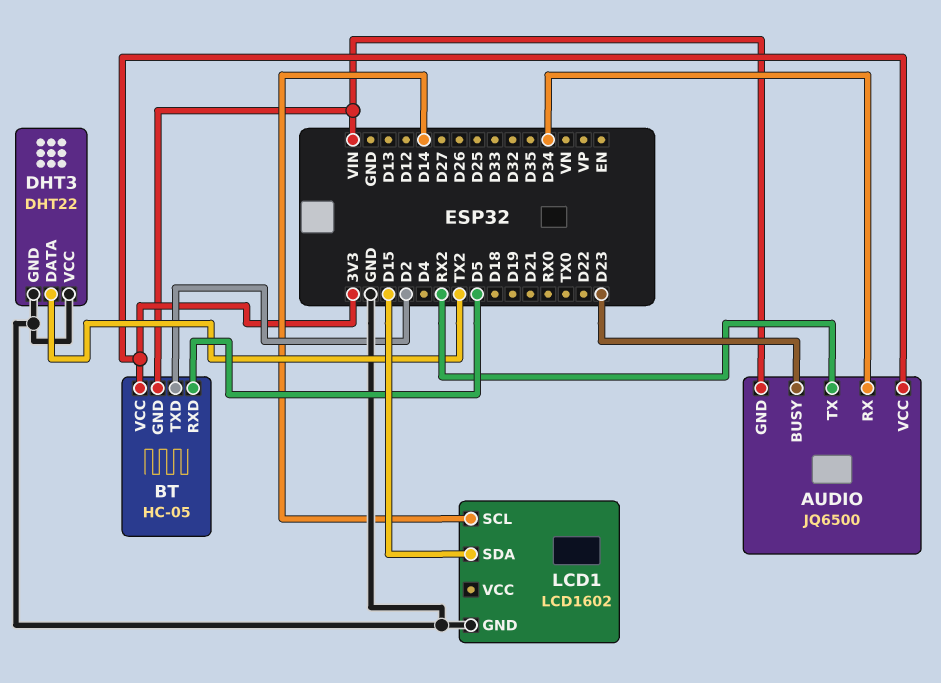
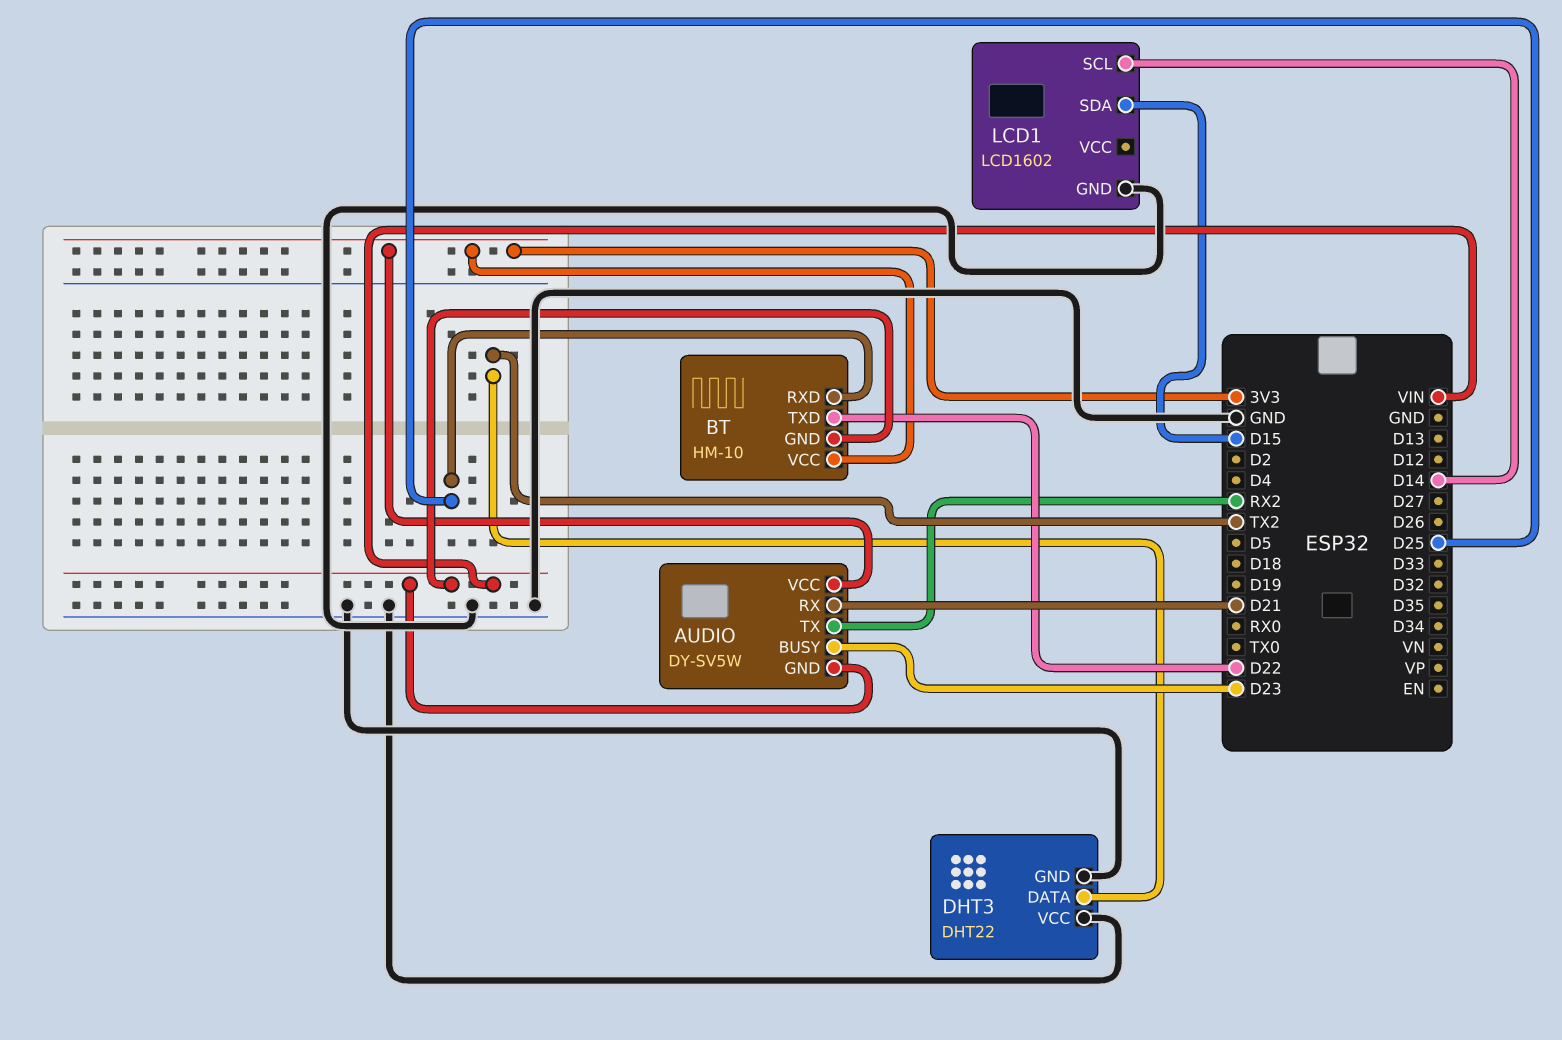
AUDIO: JQ6500 -> DY-SV5W
AUDIO pin RX: D34 -> D21
BT: HC-05 -> HM-10
BT pin RXD: D5 -> D25
BT pin TXD: D2 -> D22

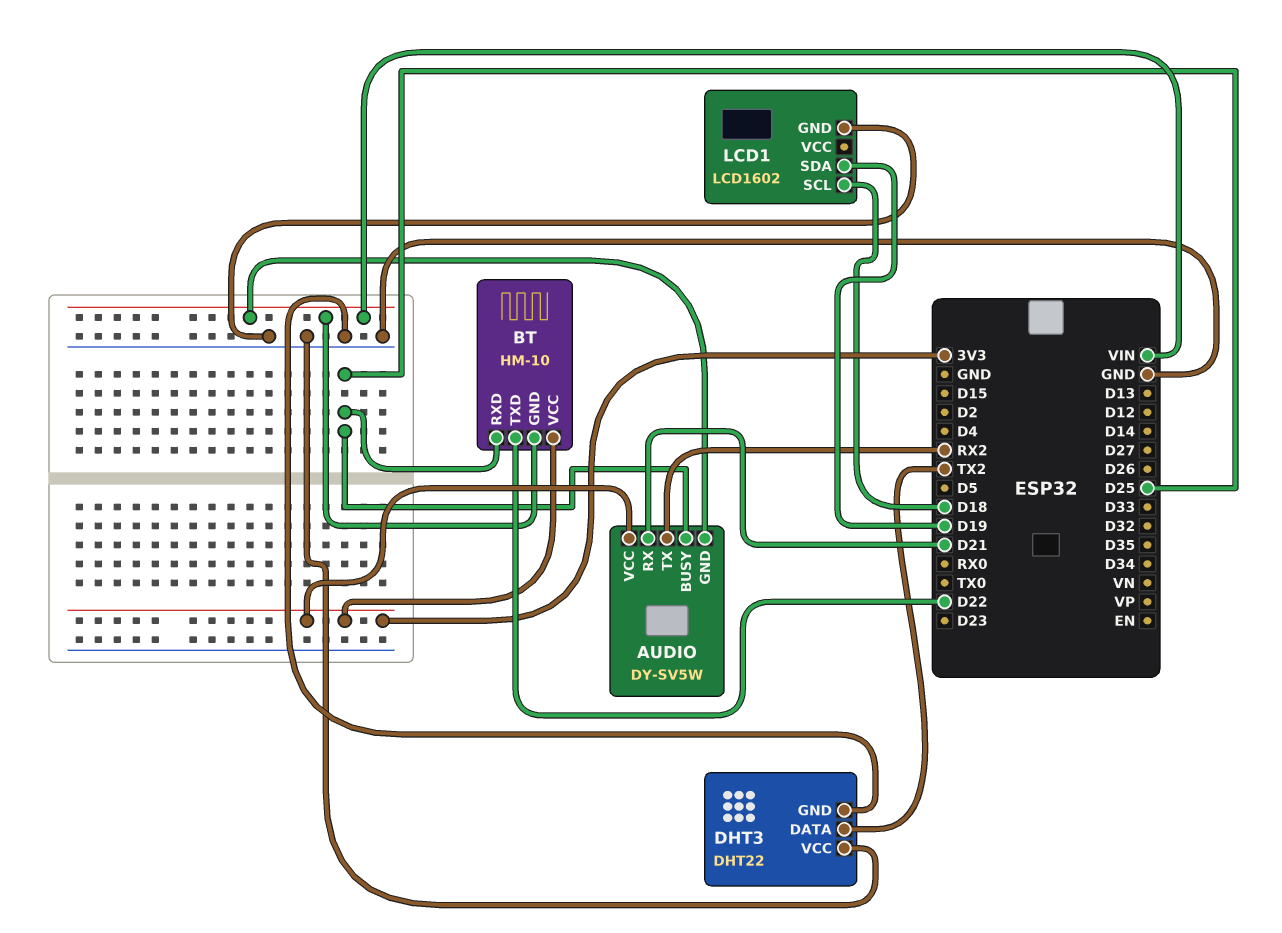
AUDIO pin BUSY: D23 -> D25
LCD1 pin SCL: D14 -> D18
LCD1 pin SDA: D15 -> D19

